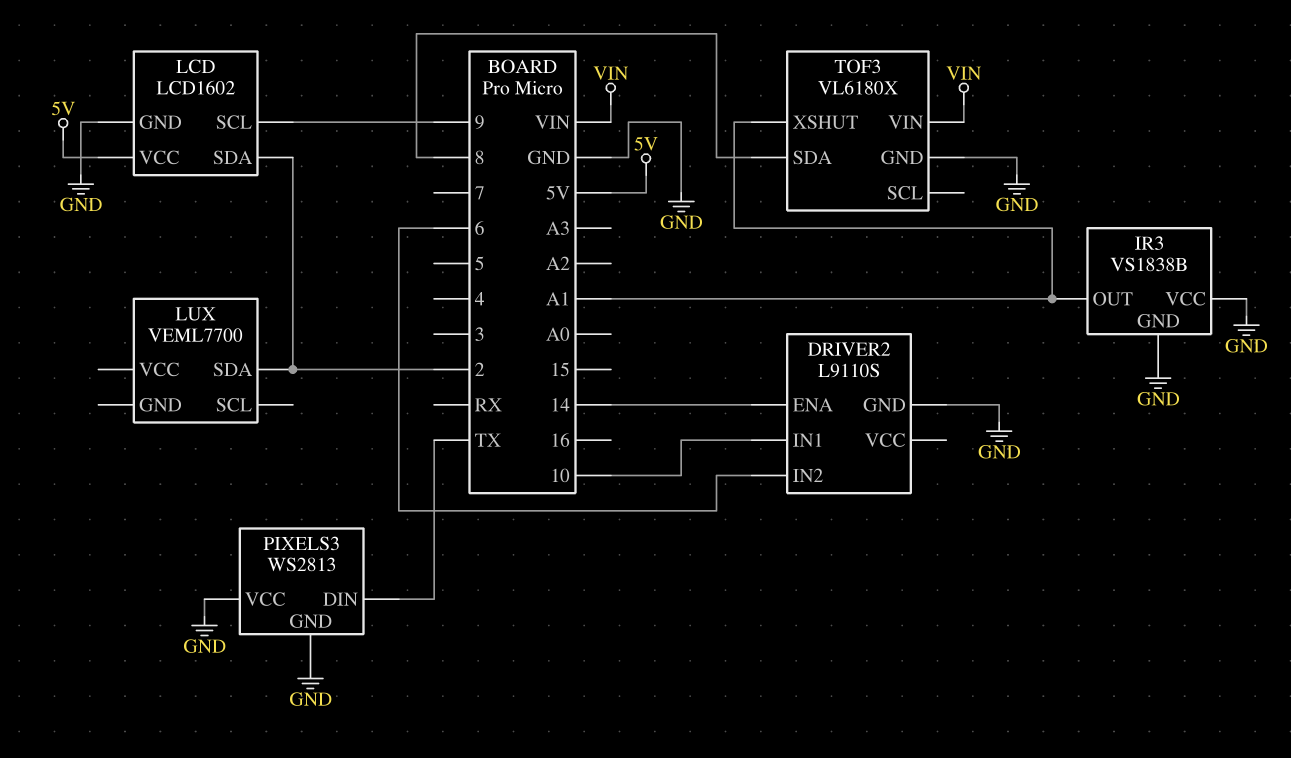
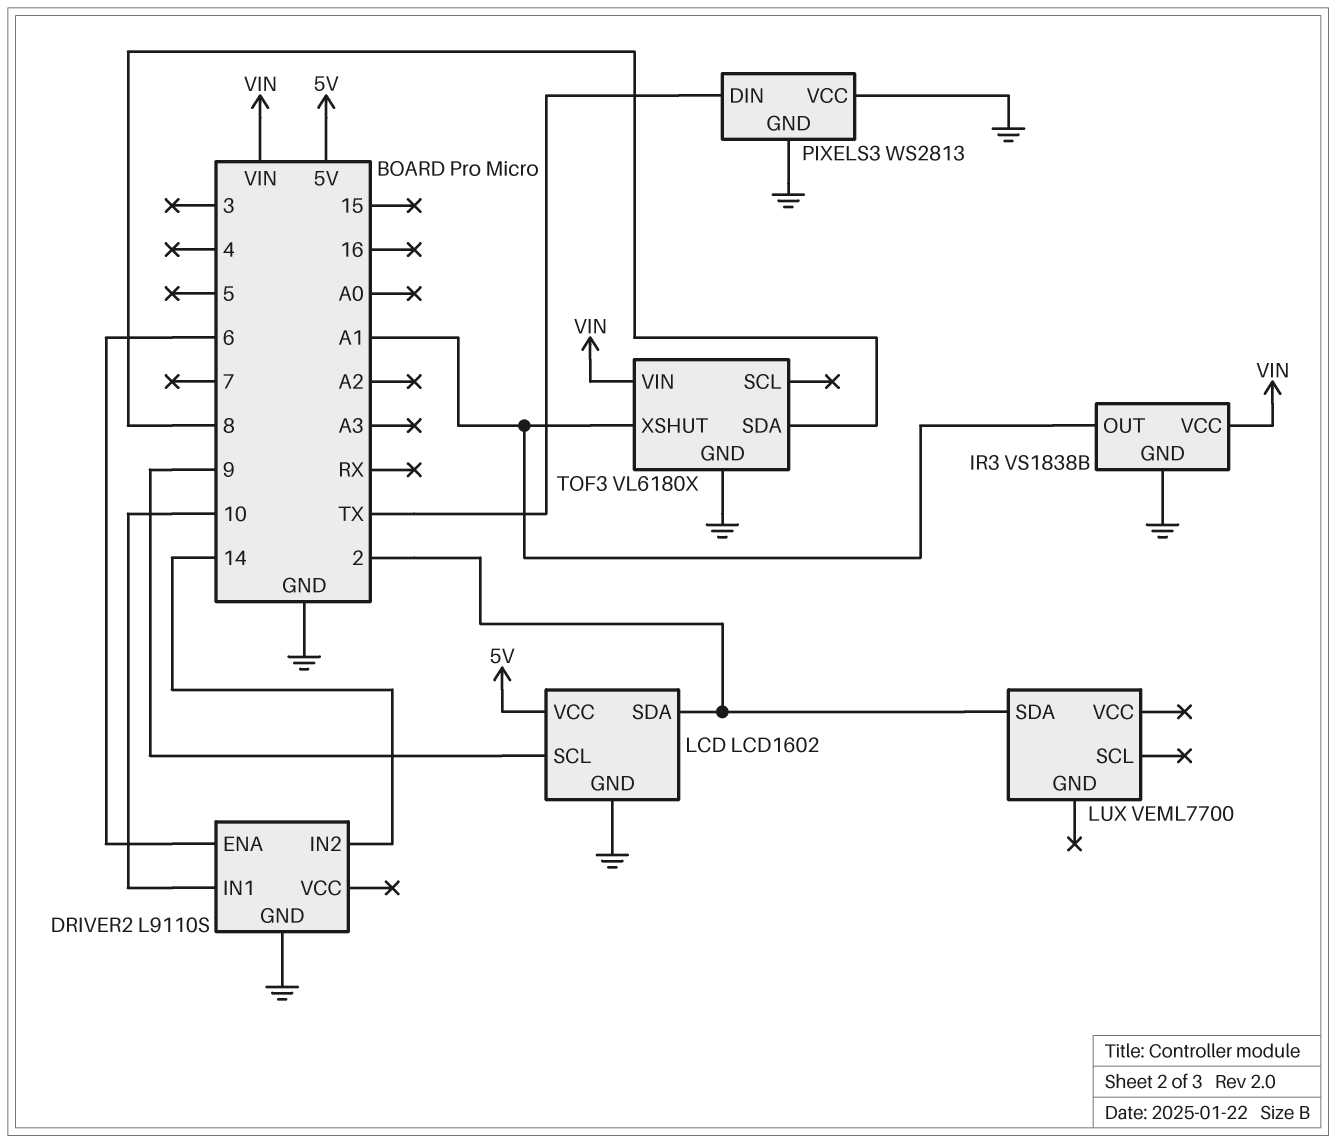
DRIVER2 pin ENA: 14 -> 6
DRIVER2 pin IN2: 6 -> 14
IR3 pin VCC: GND -> VIN

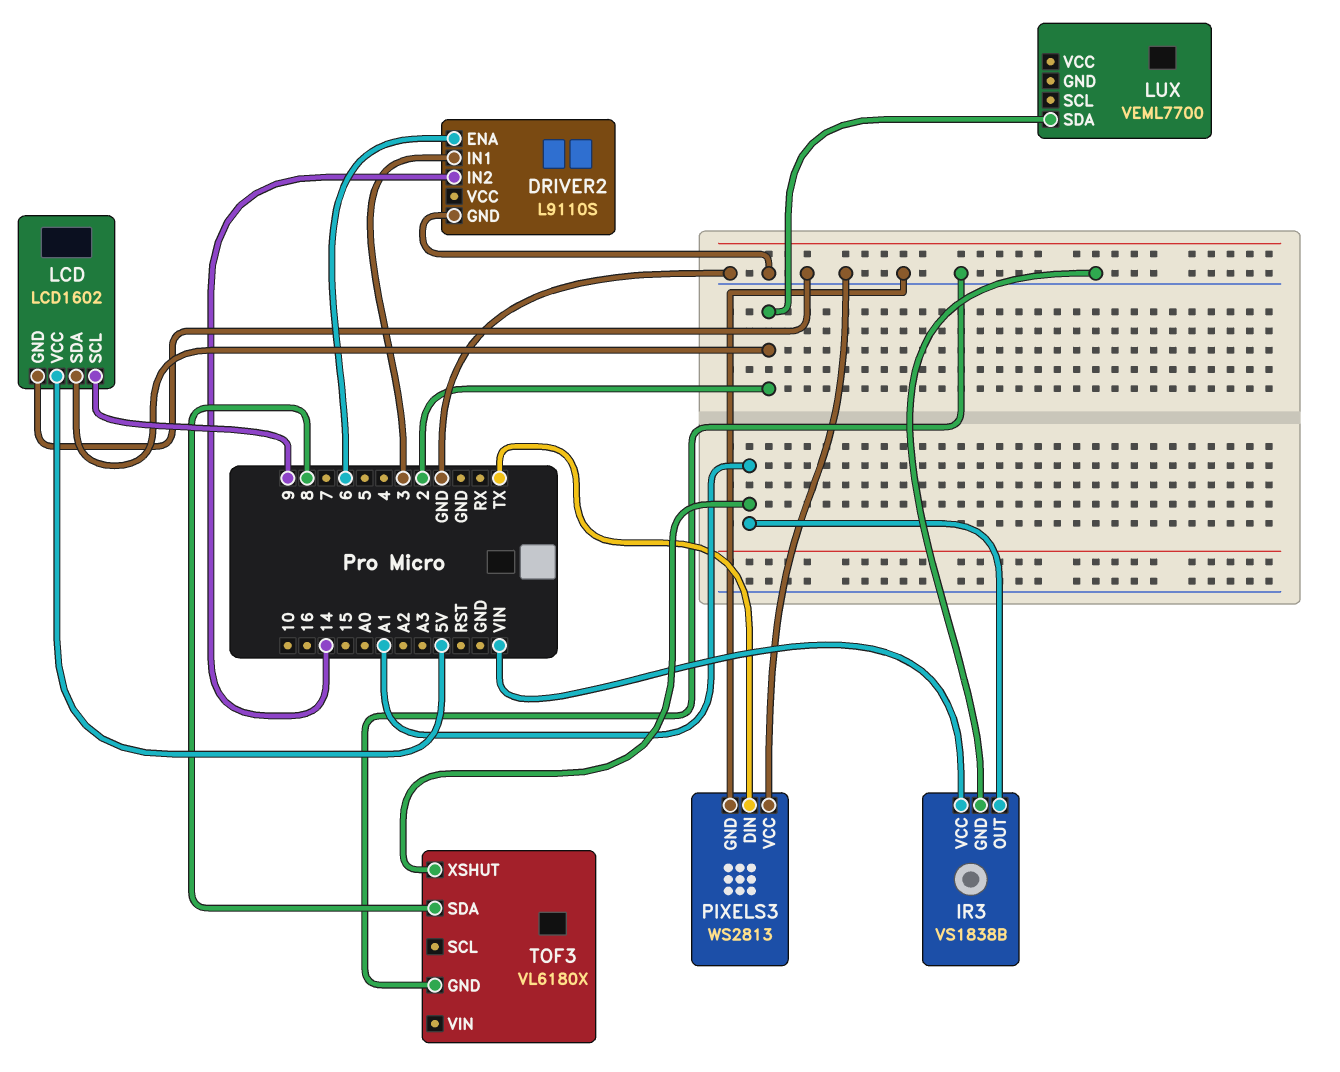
DRIVER2 pin IN1: 10 -> 3
TOF3 pin VIN: VIN -> none

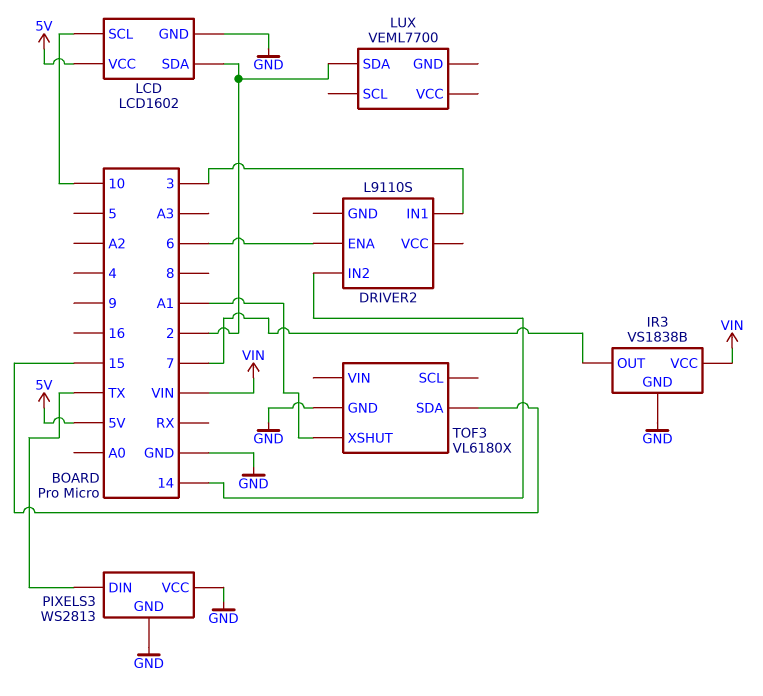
DRIVER2 pin GND: GND -> none
IR3 pin OUT: A1 -> 7
LCD pin SCL: 9 -> 10
TOF3 pin SDA: 8 -> 15

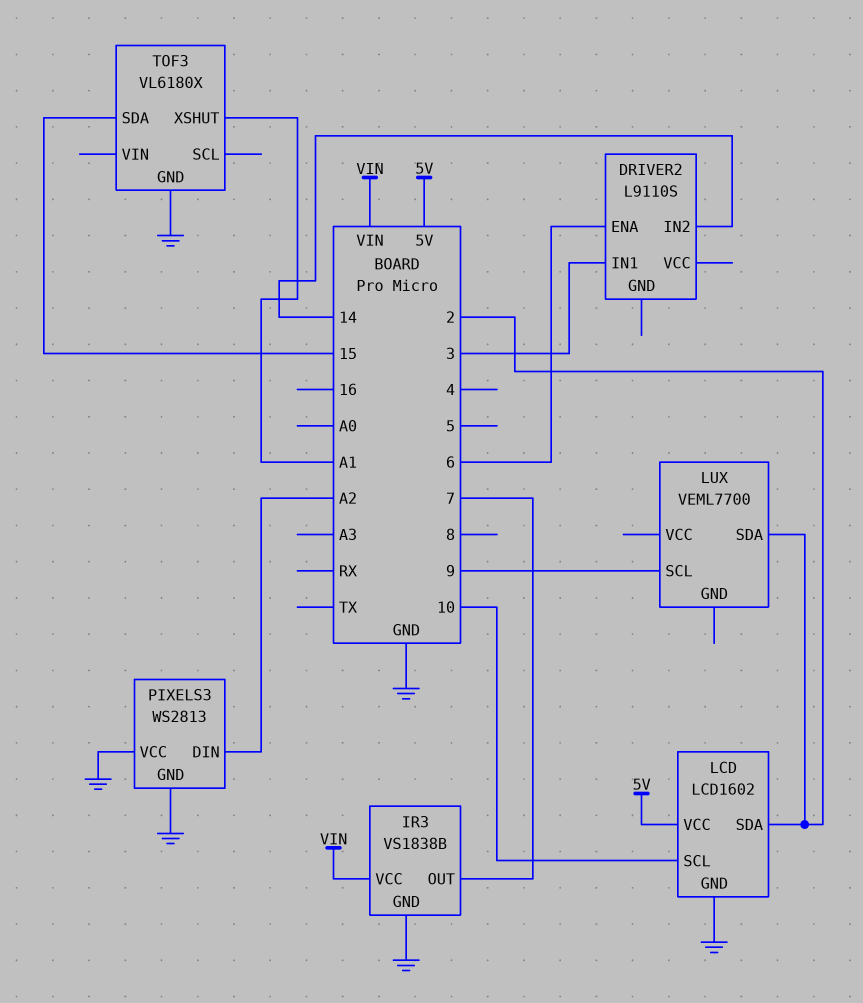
LUX pin SCL: none -> 9
PIXELS3 pin DIN: TX -> A2

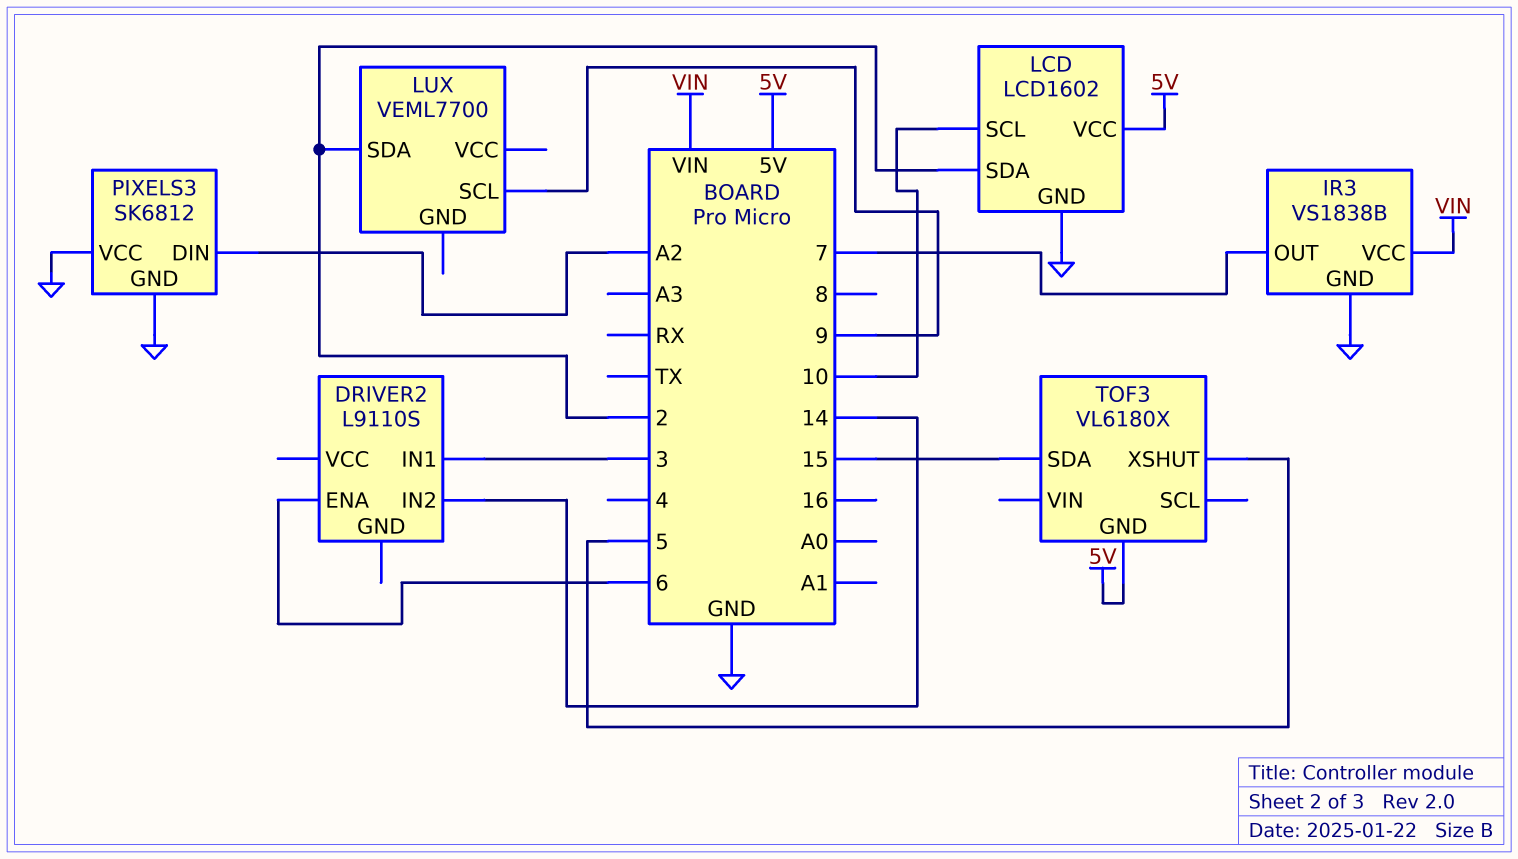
PIXELS3: WS2813 -> SK6812
TOF3 pin GND: GND -> 5V
TOF3 pin XSHUT: A1 -> 5

